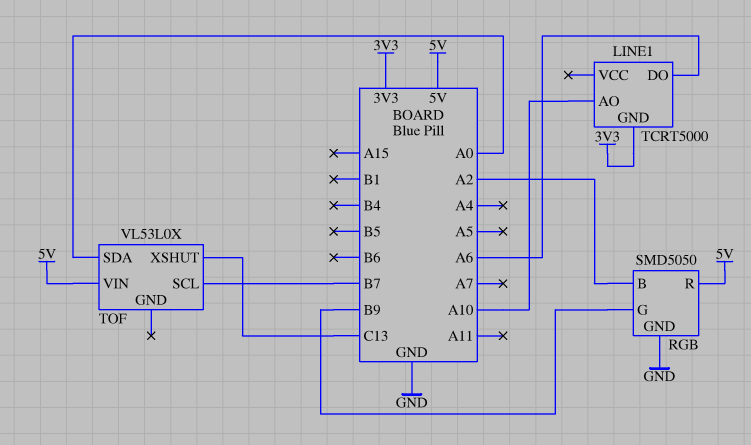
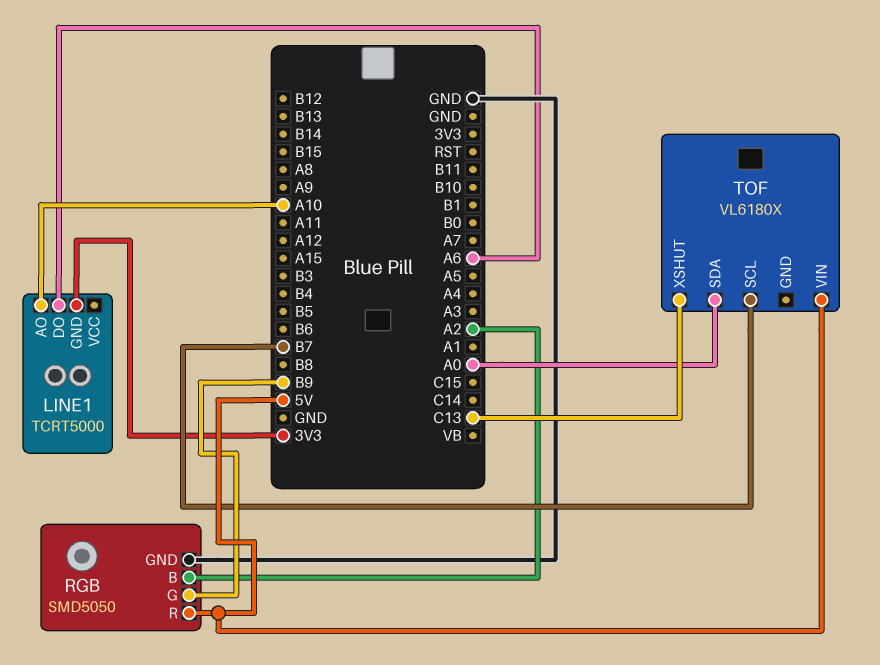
TOF: VL53L0X -> VL6180X

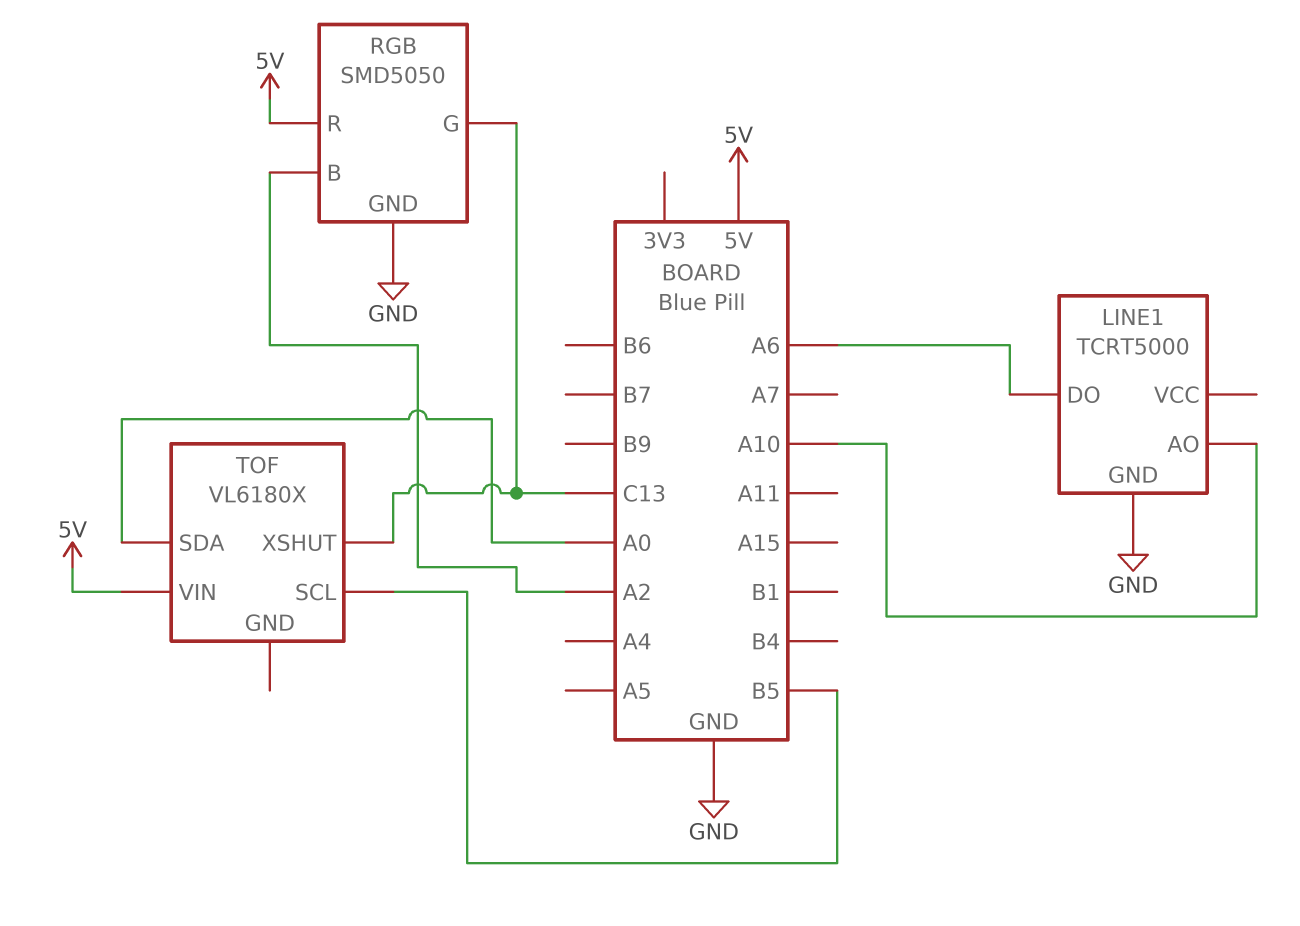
LINE1 pin GND: 3V3 -> GND
RGB pin G: B9 -> C13
TOF pin SCL: B7 -> B5

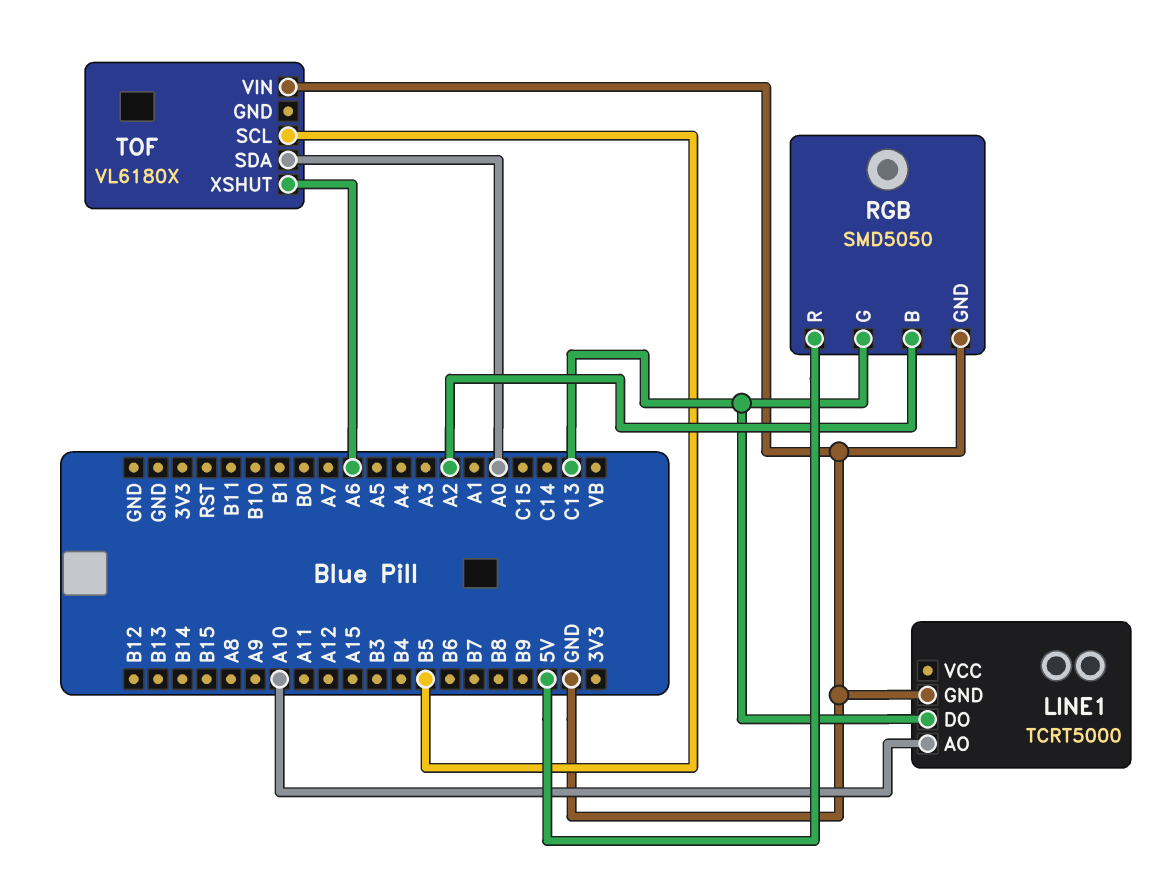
LINE1 pin DO: A6 -> C13
TOF pin VIN: 5V -> GND
TOF pin XSHUT: C13 -> A6

